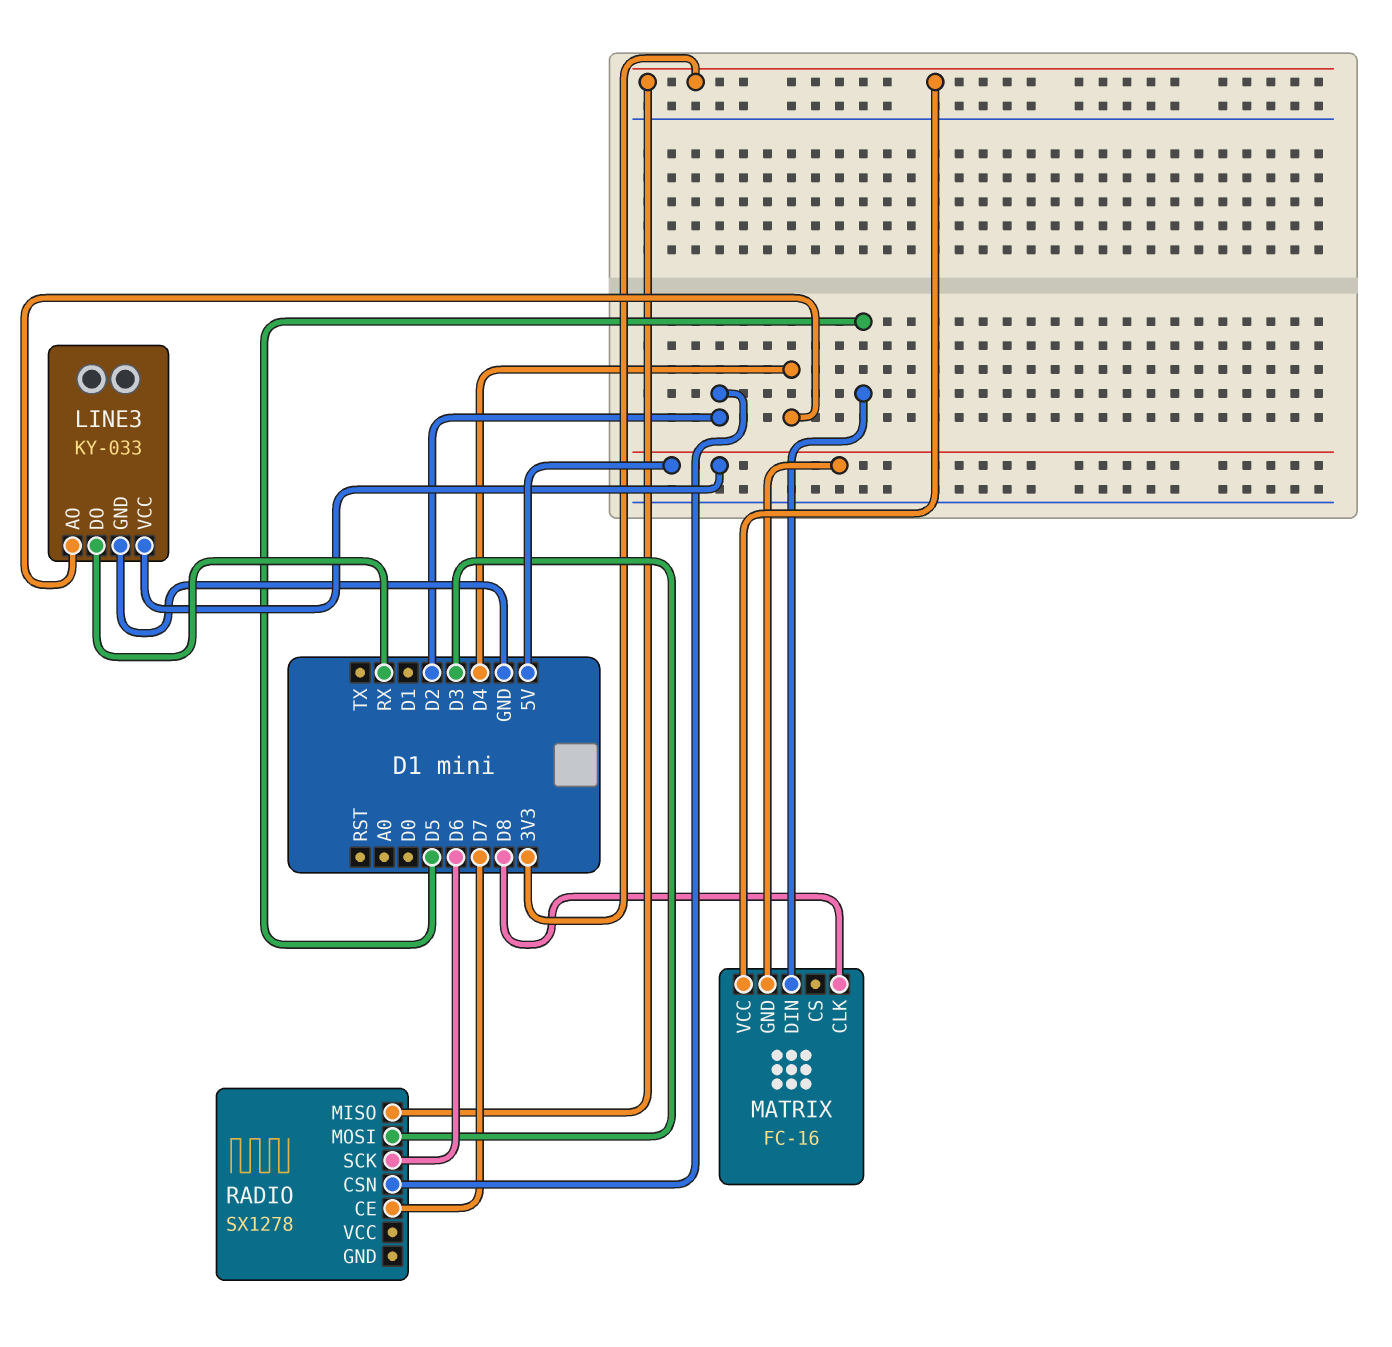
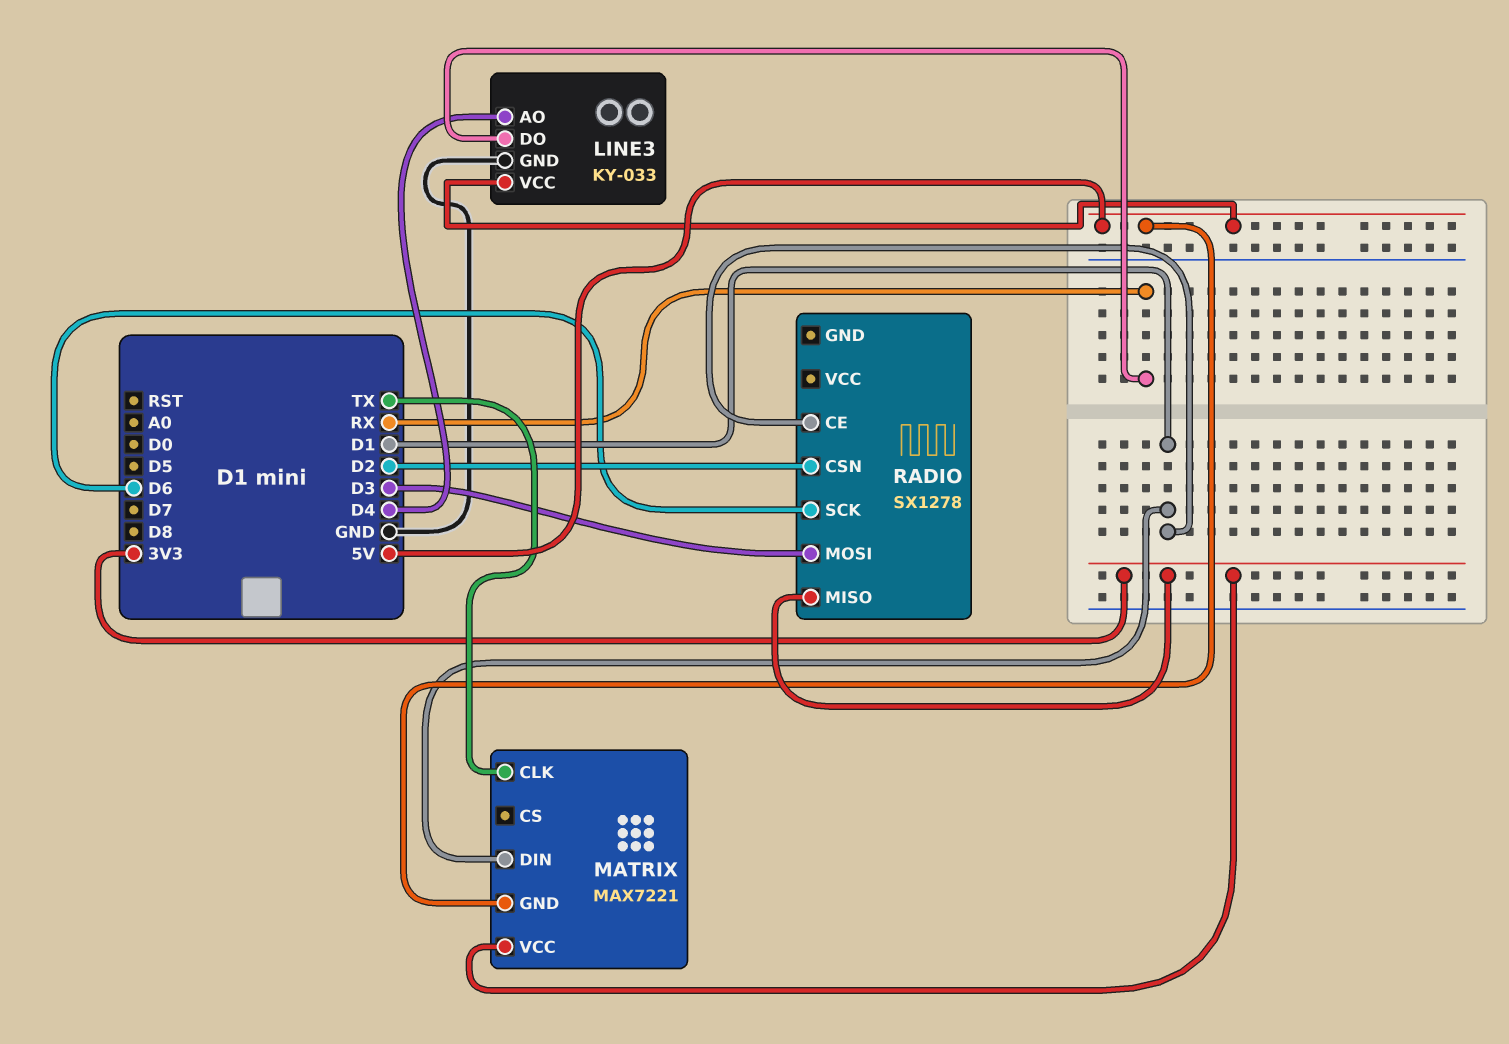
MATRIX: FC-16 -> MAX7221
MATRIX pin CLK: D8 -> TX
MATRIX pin DIN: D5 -> D1
RADIO pin CE: D7 -> D1

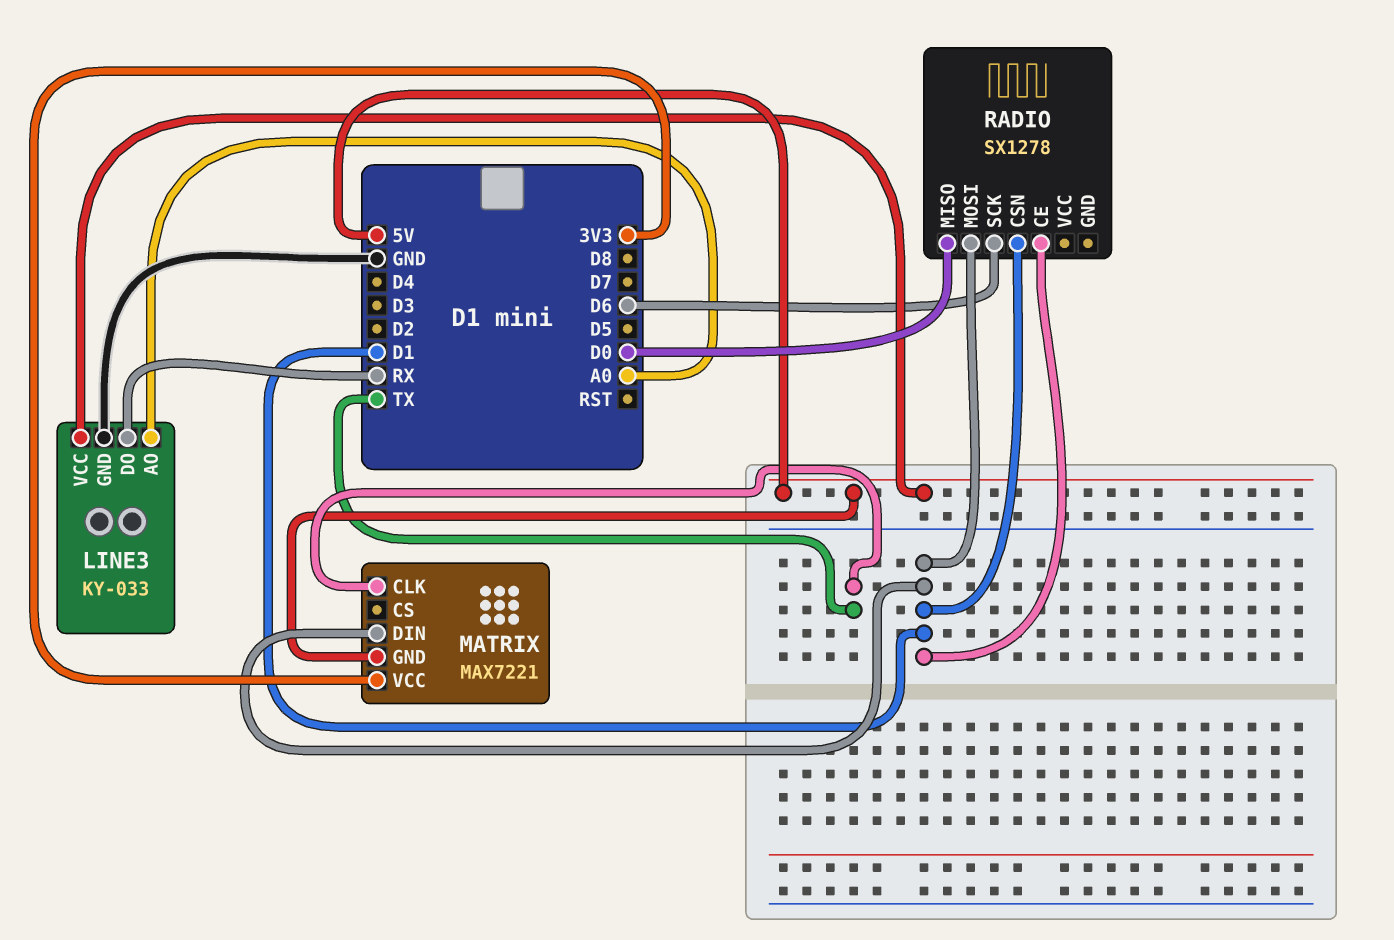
LINE3 pin AO: D4 -> A0
RADIO pin CSN: D2 -> D1
RADIO pin MISO: 3V3 -> D0
RADIO pin MOSI: D3 -> D1

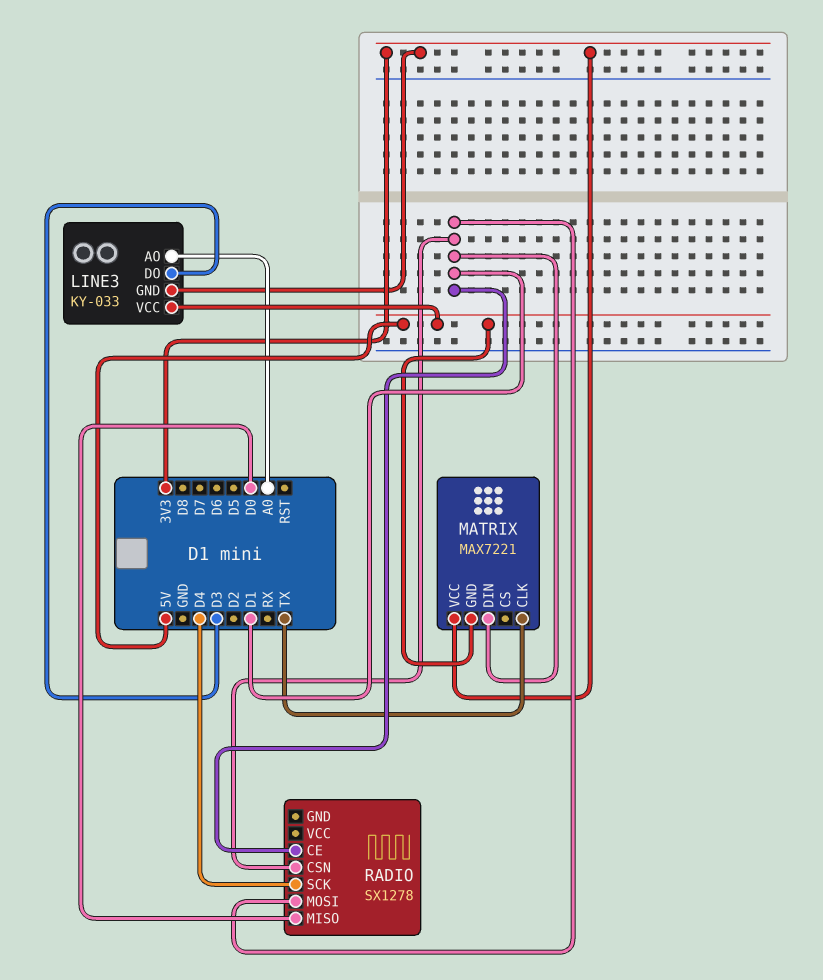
LINE3 pin DO: RX -> D3
LINE3 pin GND: GND -> 3V3
RADIO pin SCK: D6 -> D4

